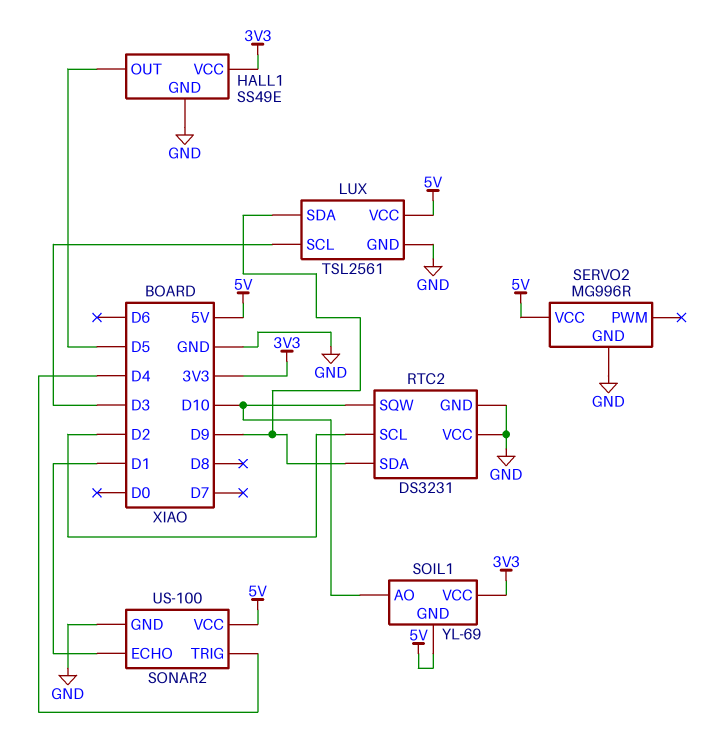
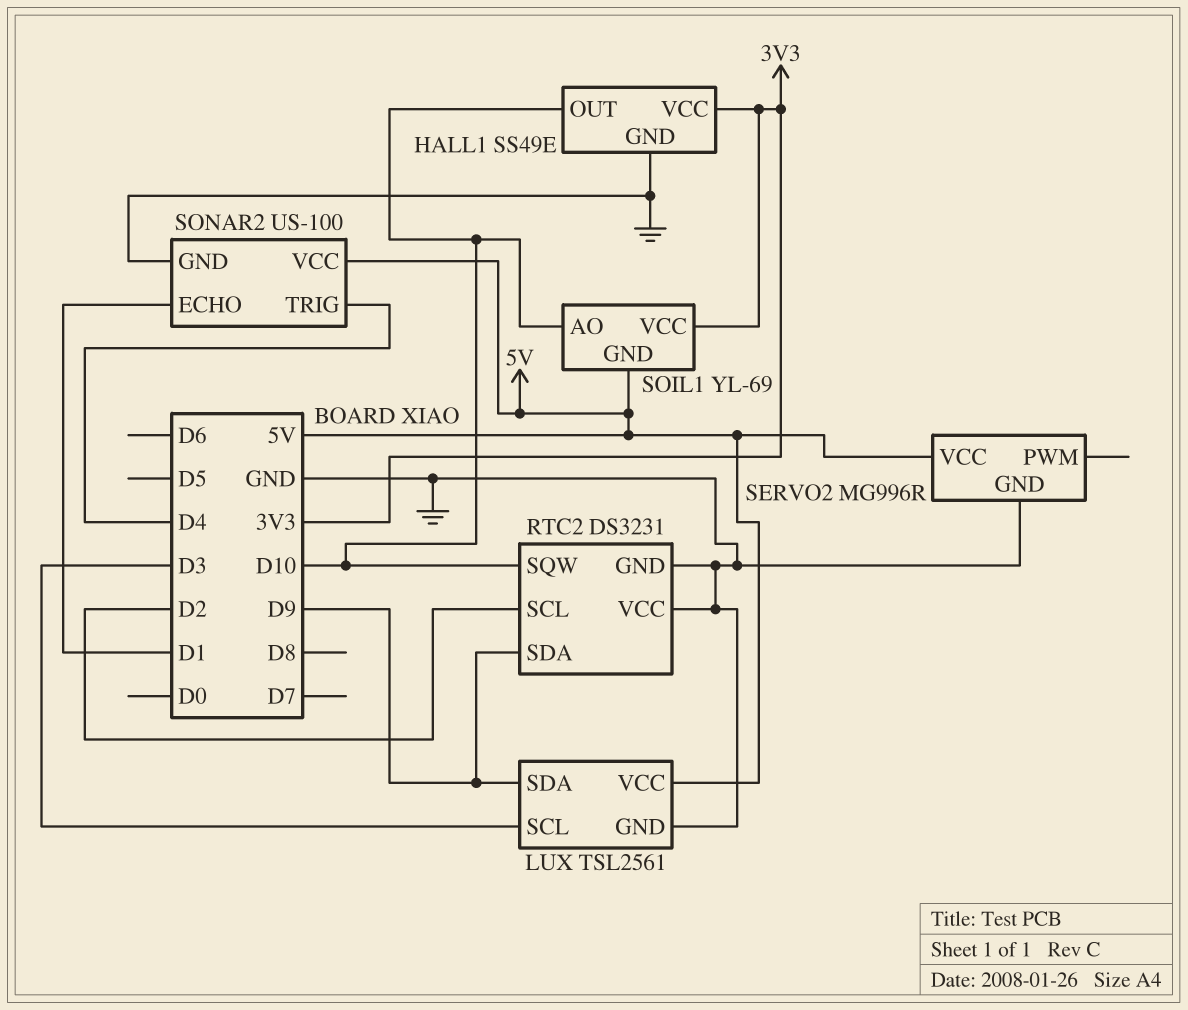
HALL1 pin OUT: D5 -> D10

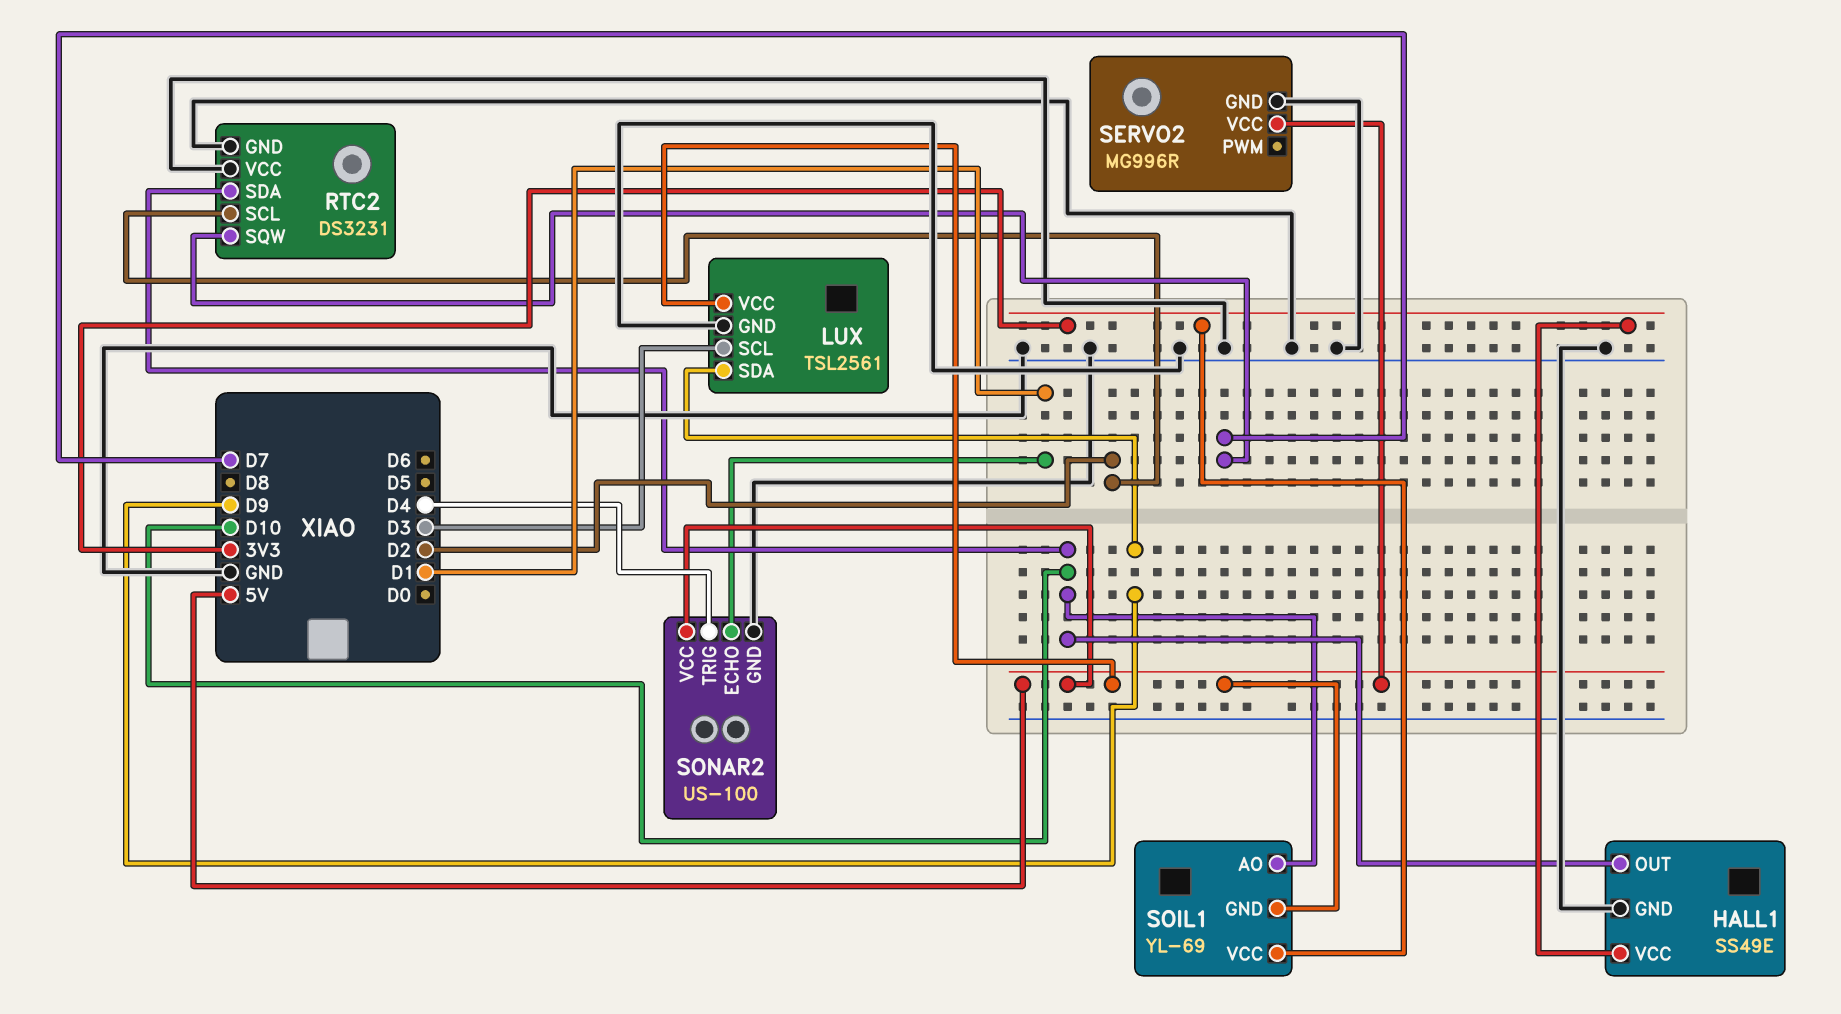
RTC2 pin SDA: D9 -> D10
RTC2 pin SQW: D10 -> D7

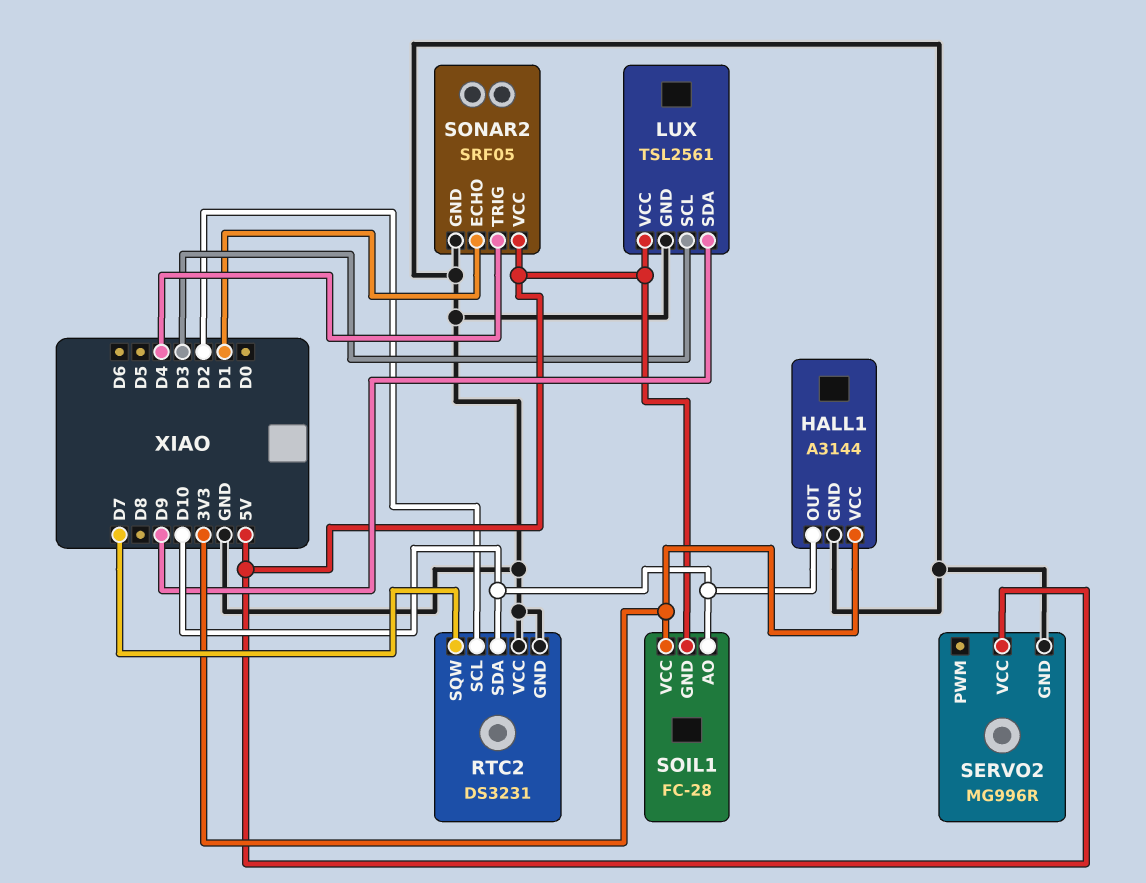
HALL1: SS49E -> A3144
SOIL1: YL-69 -> FC-28
SONAR2: US-100 -> SRF05

